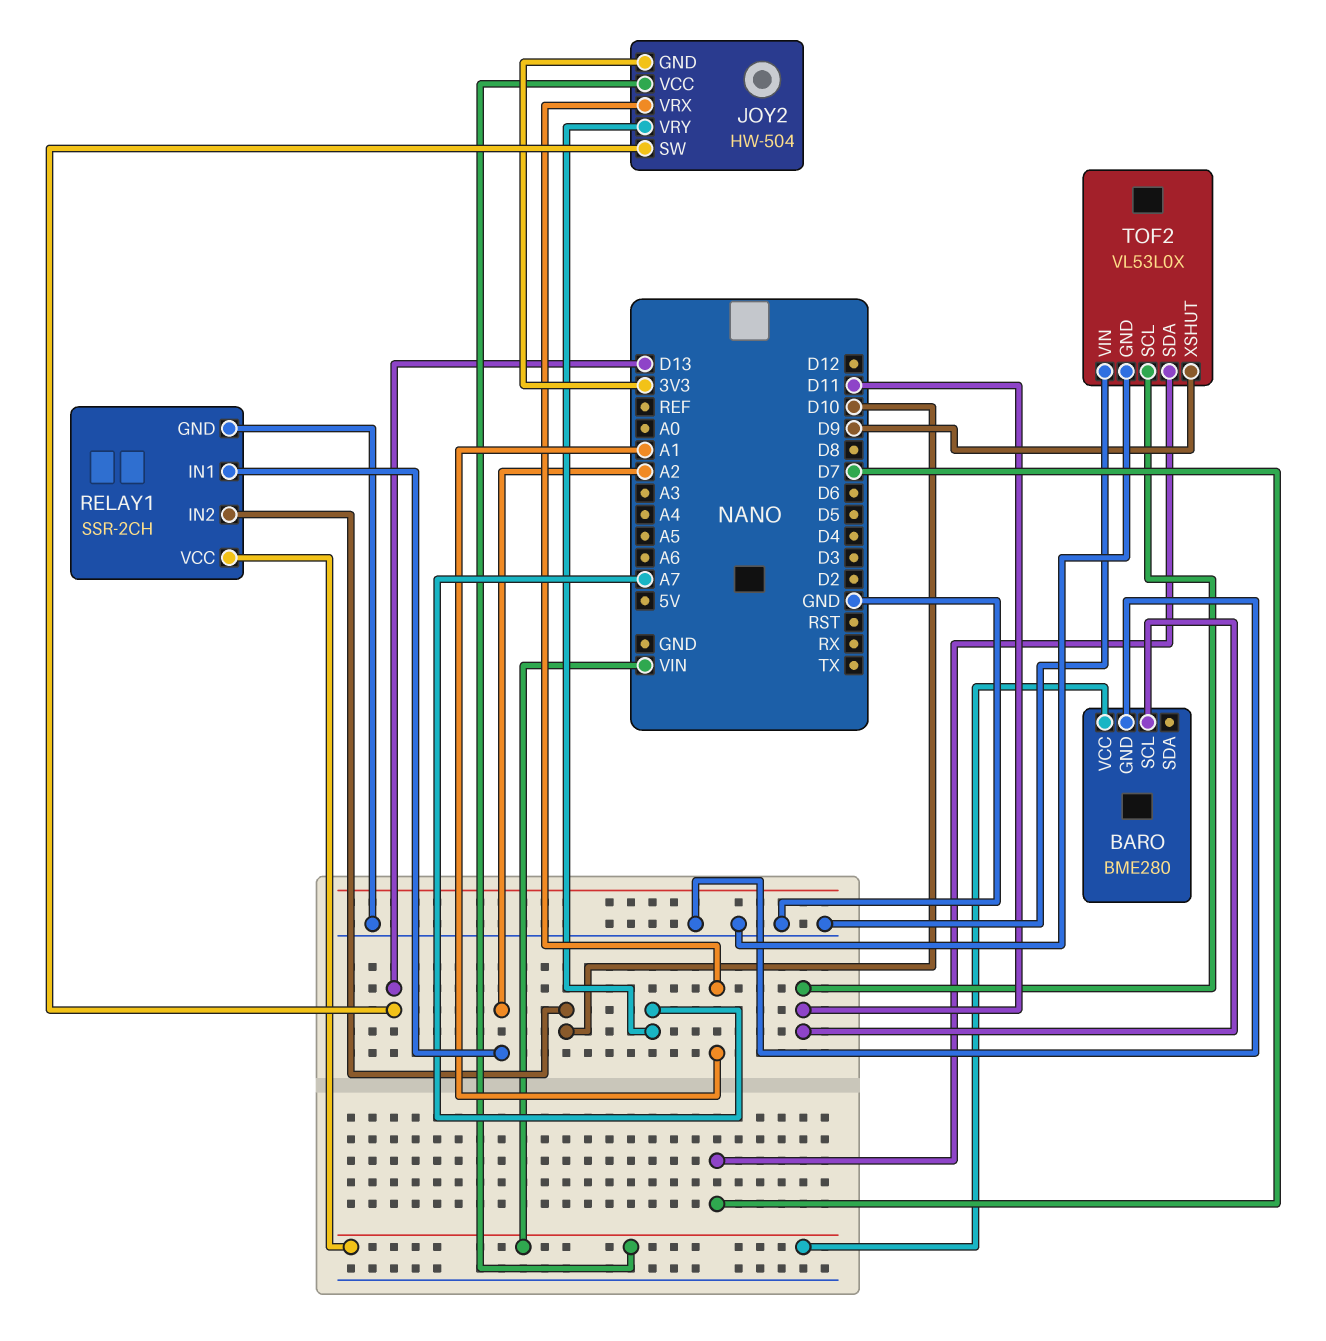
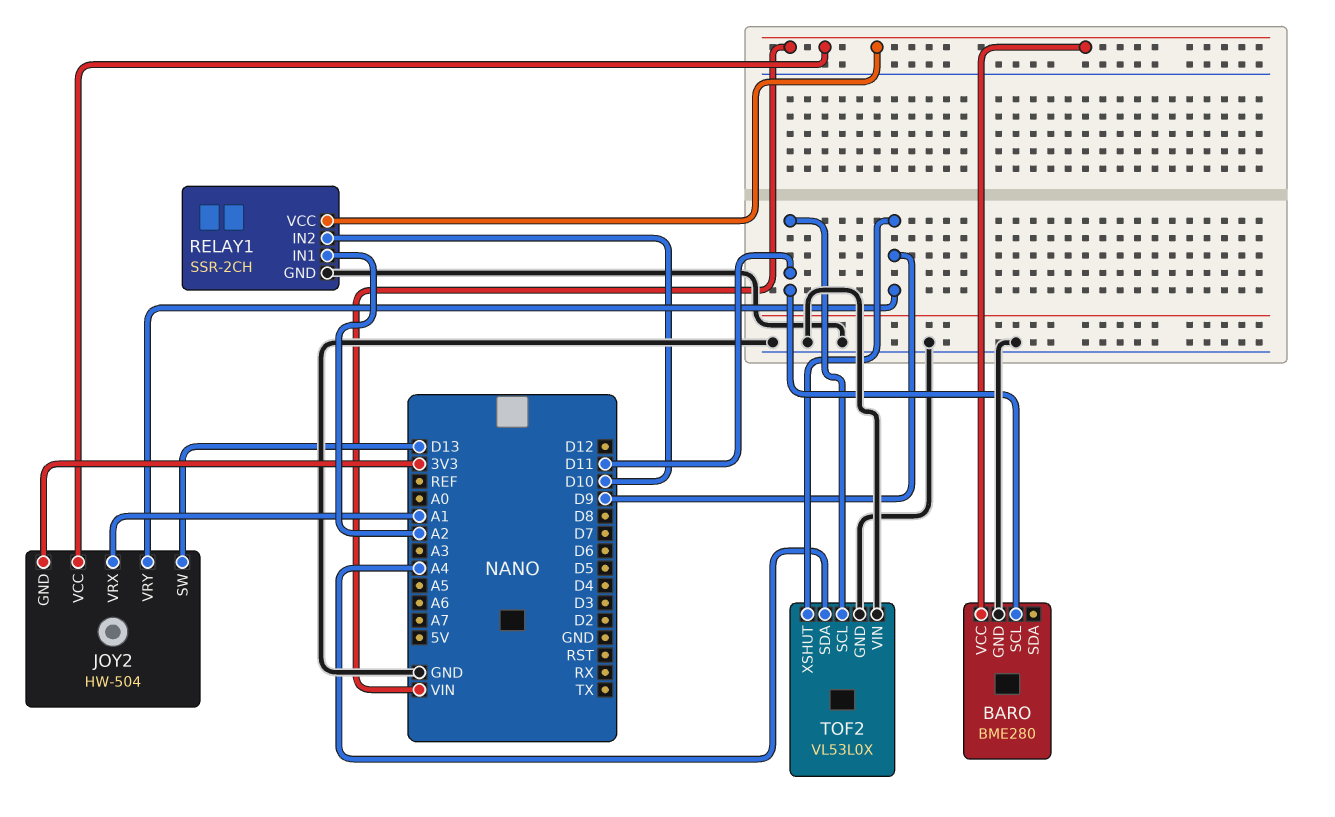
JOY2 pin VRY: A7 -> D9
TOF2 pin SDA: D7 -> A4

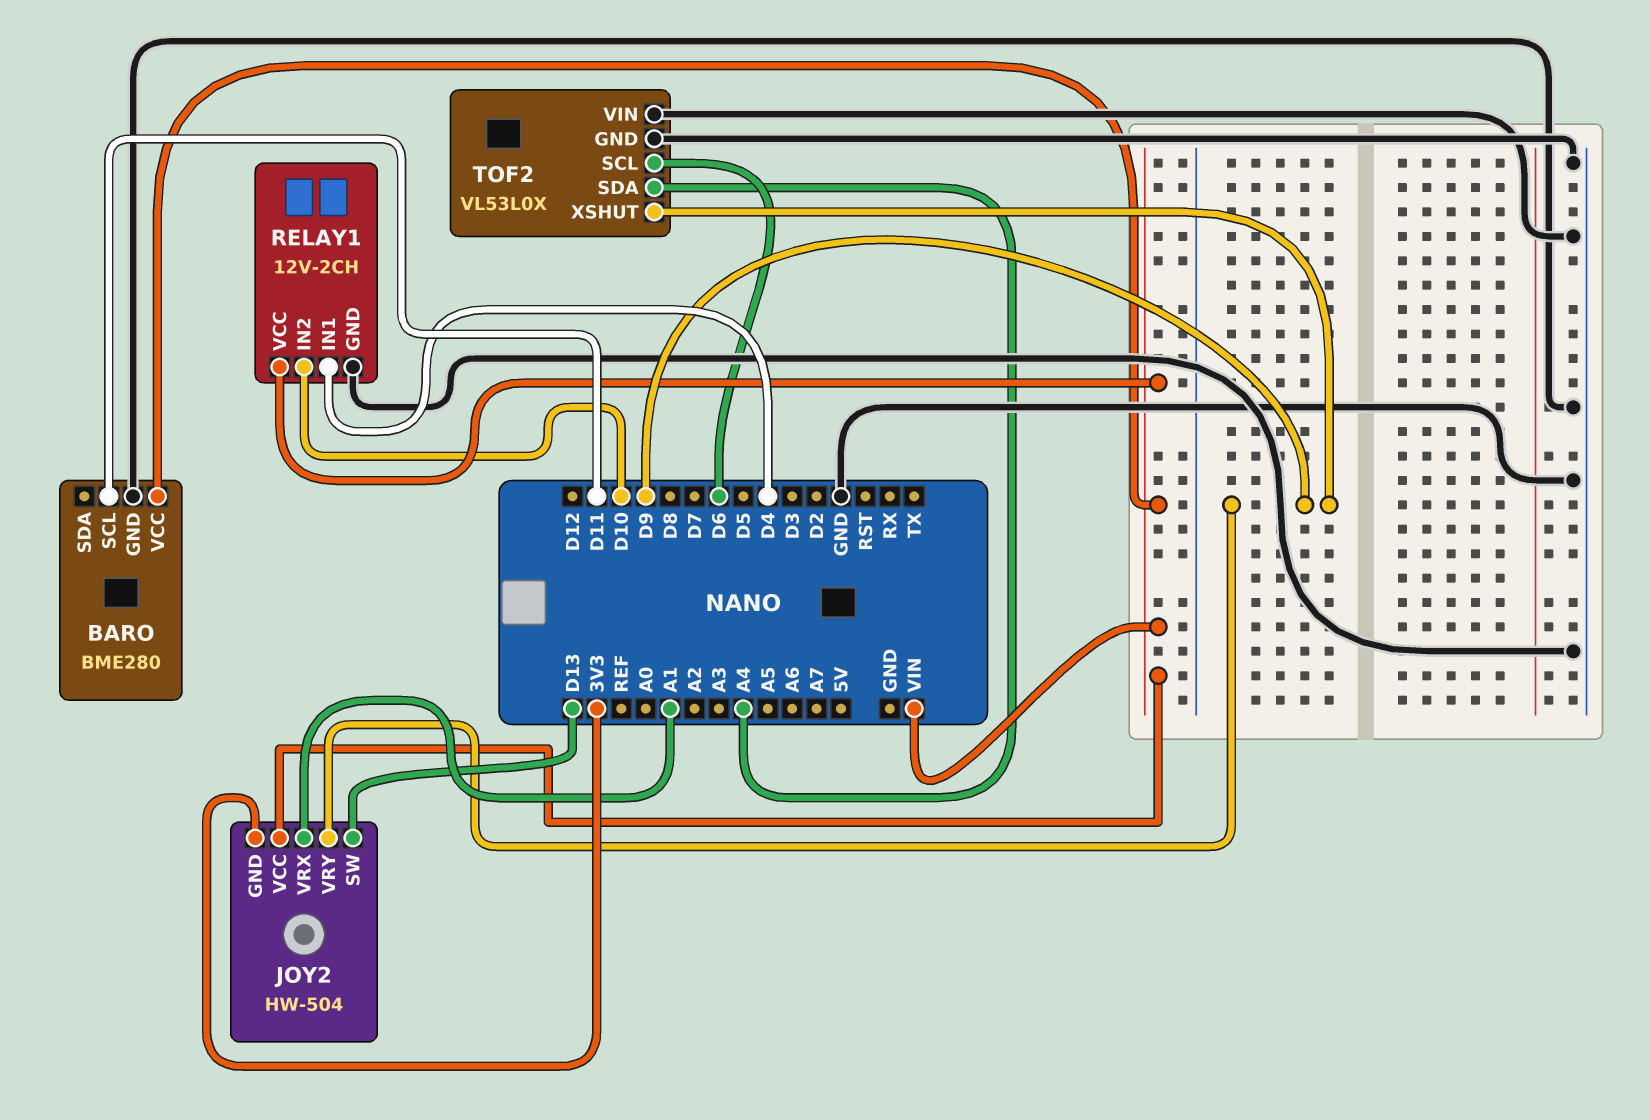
RELAY1: SSR-2CH -> 12V-2CH
RELAY1 pin IN1: A2 -> D4
TOF2 pin SCL: D11 -> D6

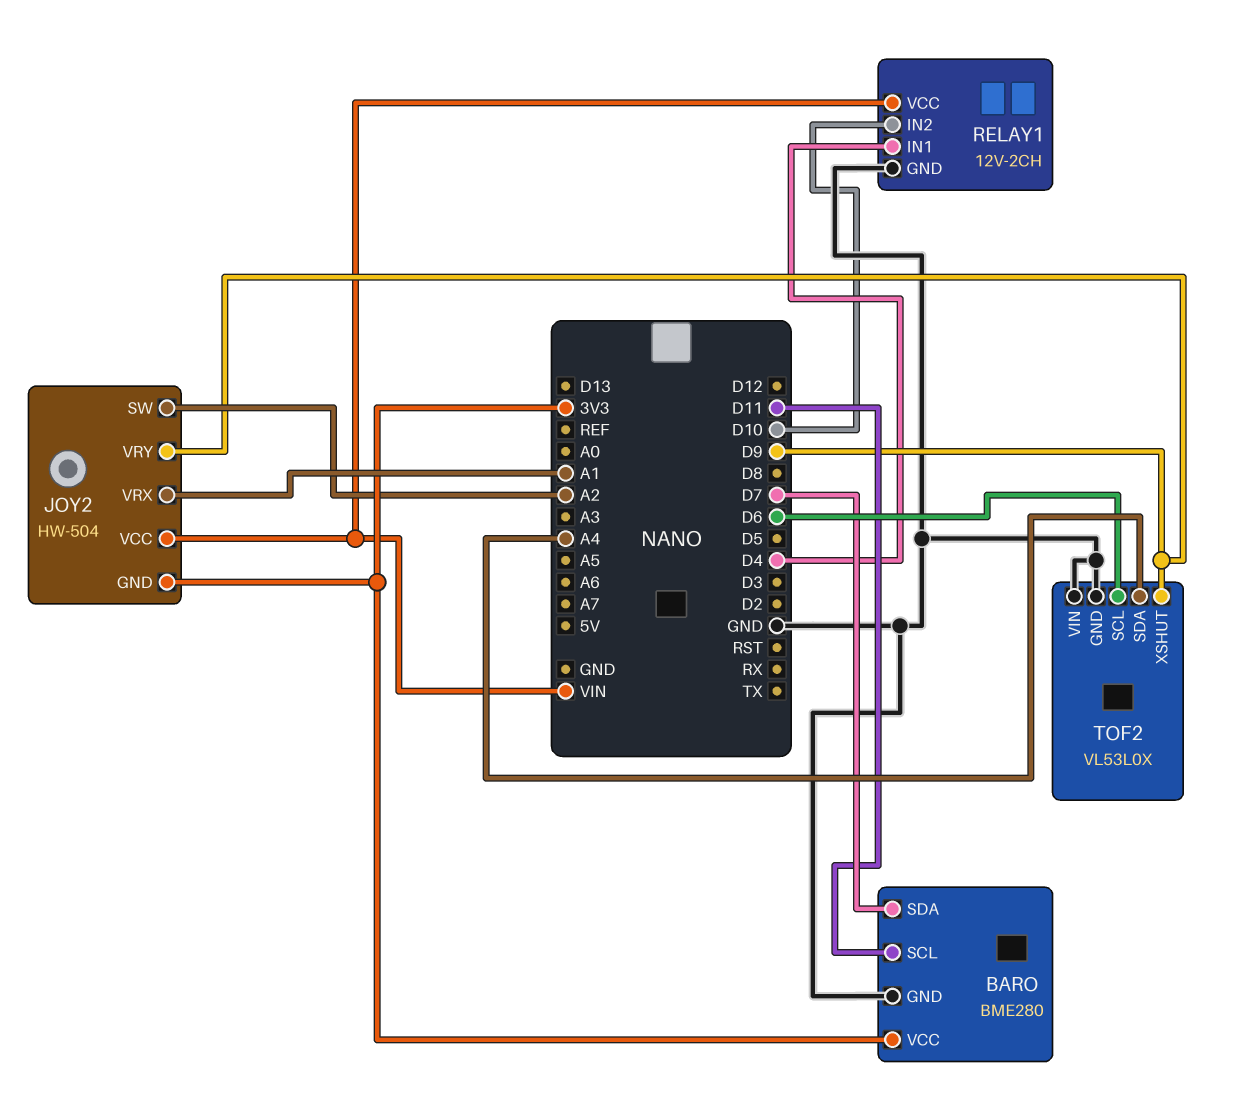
BARO pin SDA: none -> D7
BARO pin VCC: VIN -> 3V3
JOY2 pin SW: D13 -> A2

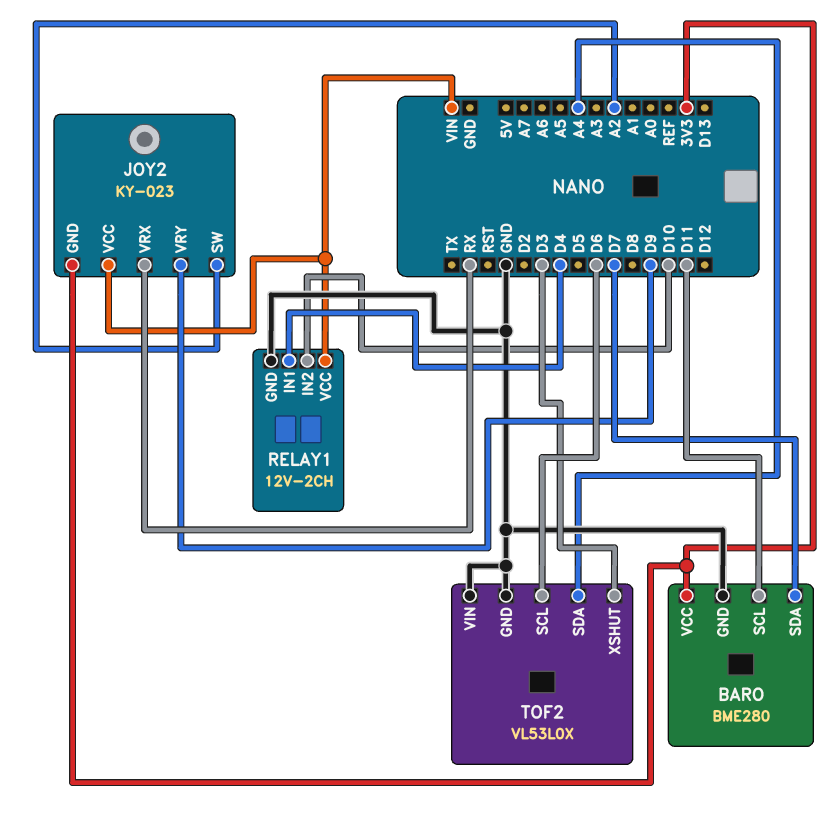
JOY2: HW-504 -> KY-023
JOY2 pin VRX: A1 -> RX
TOF2 pin XSHUT: D9 -> D3

